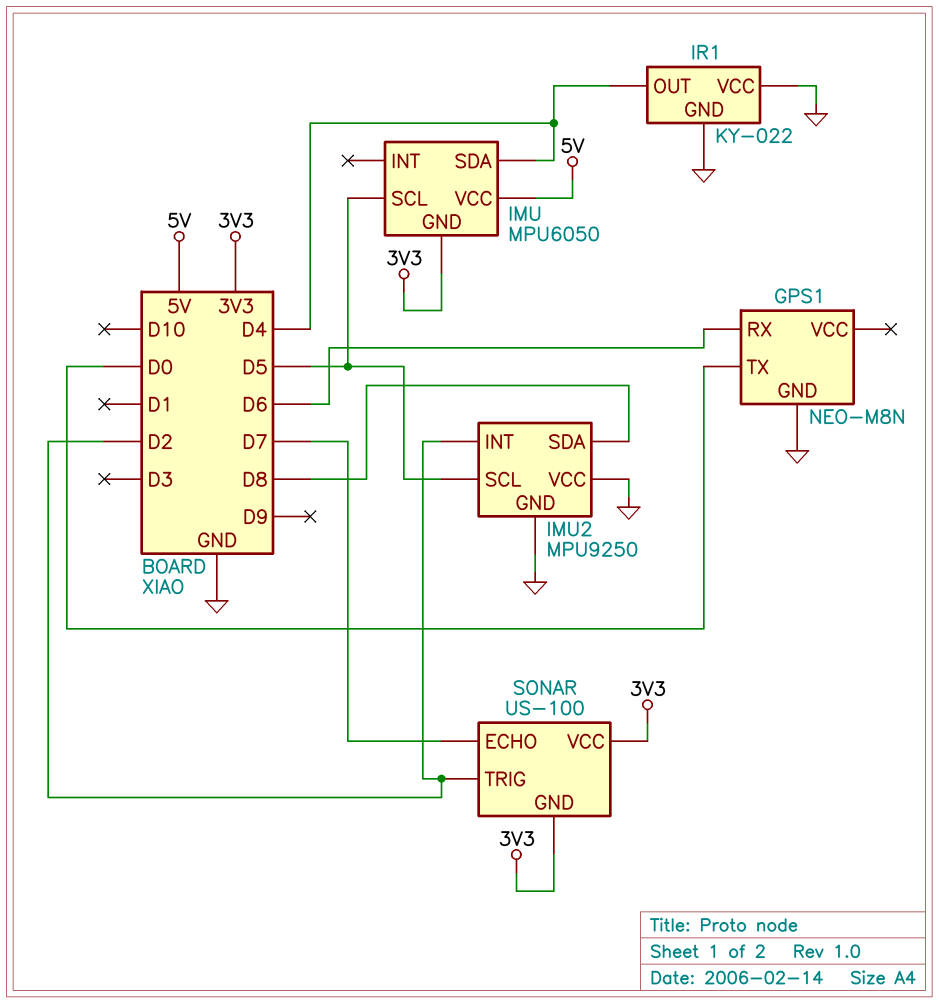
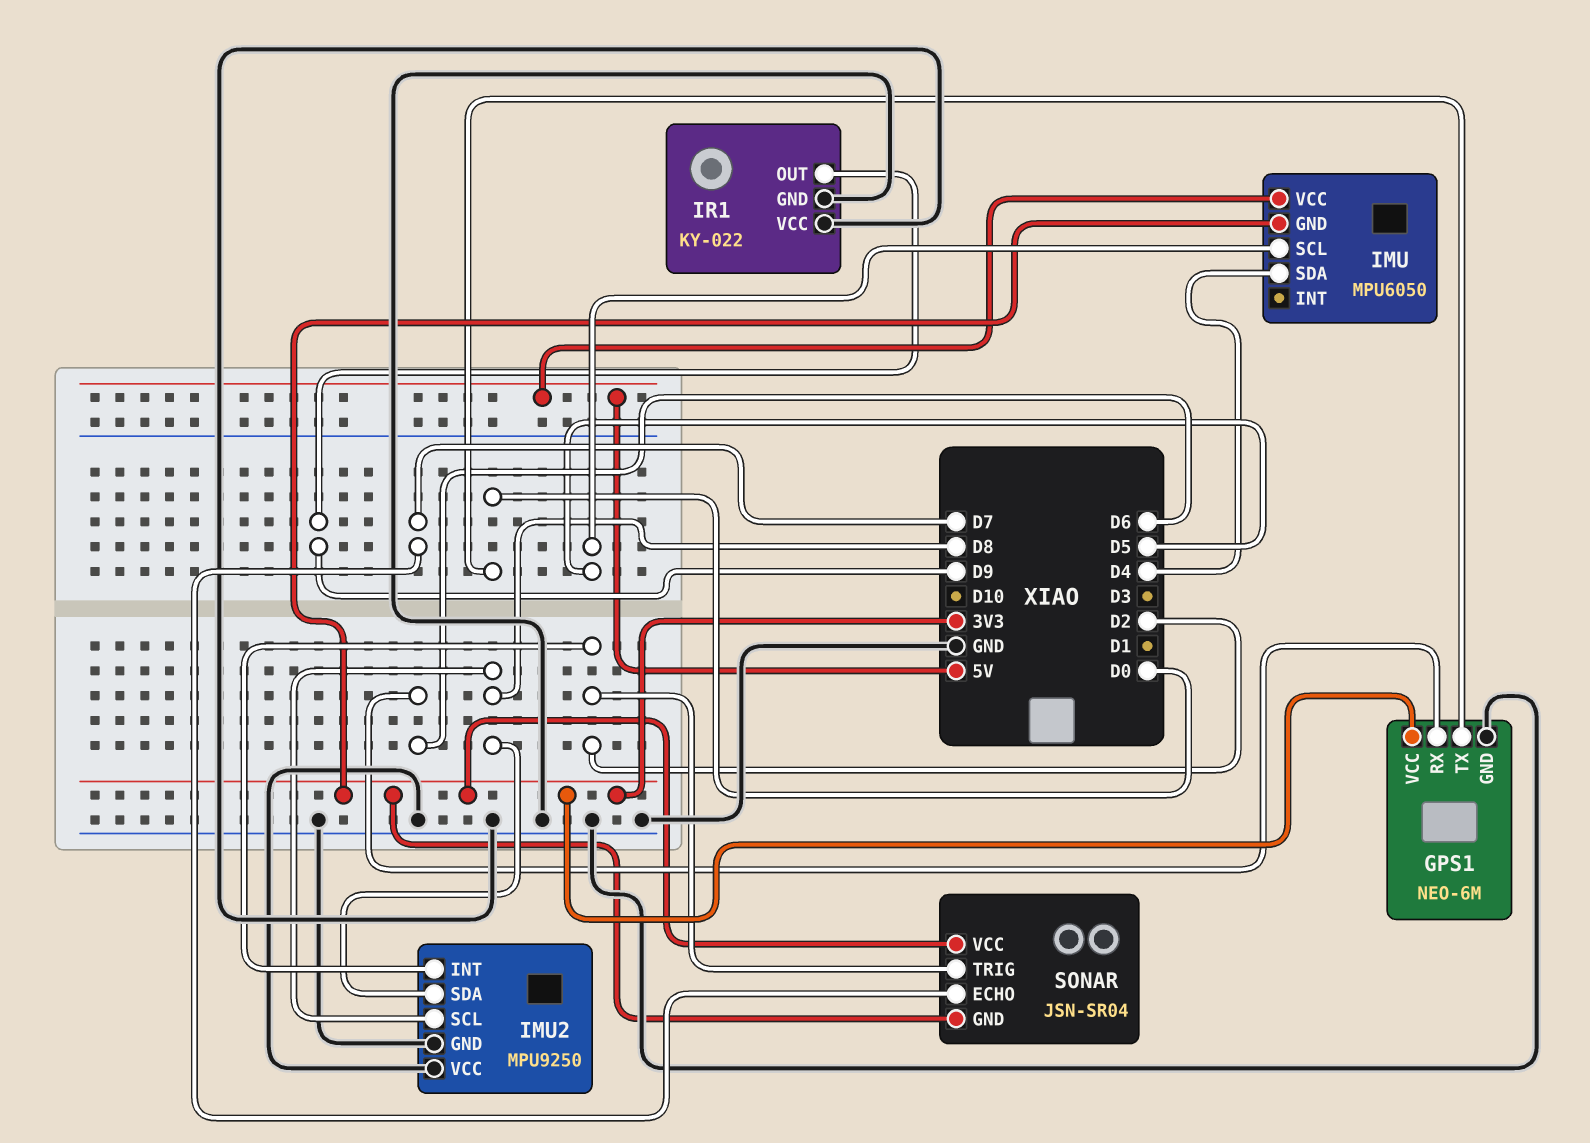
GPS1: NEO-M8N -> NEO-6M
GPS1 pin VCC: none -> 3V3
IMU2 pin SCL: D5 -> D8
IR1 pin OUT: D4 -> D9
SONAR: US-100 -> JSN-SR04

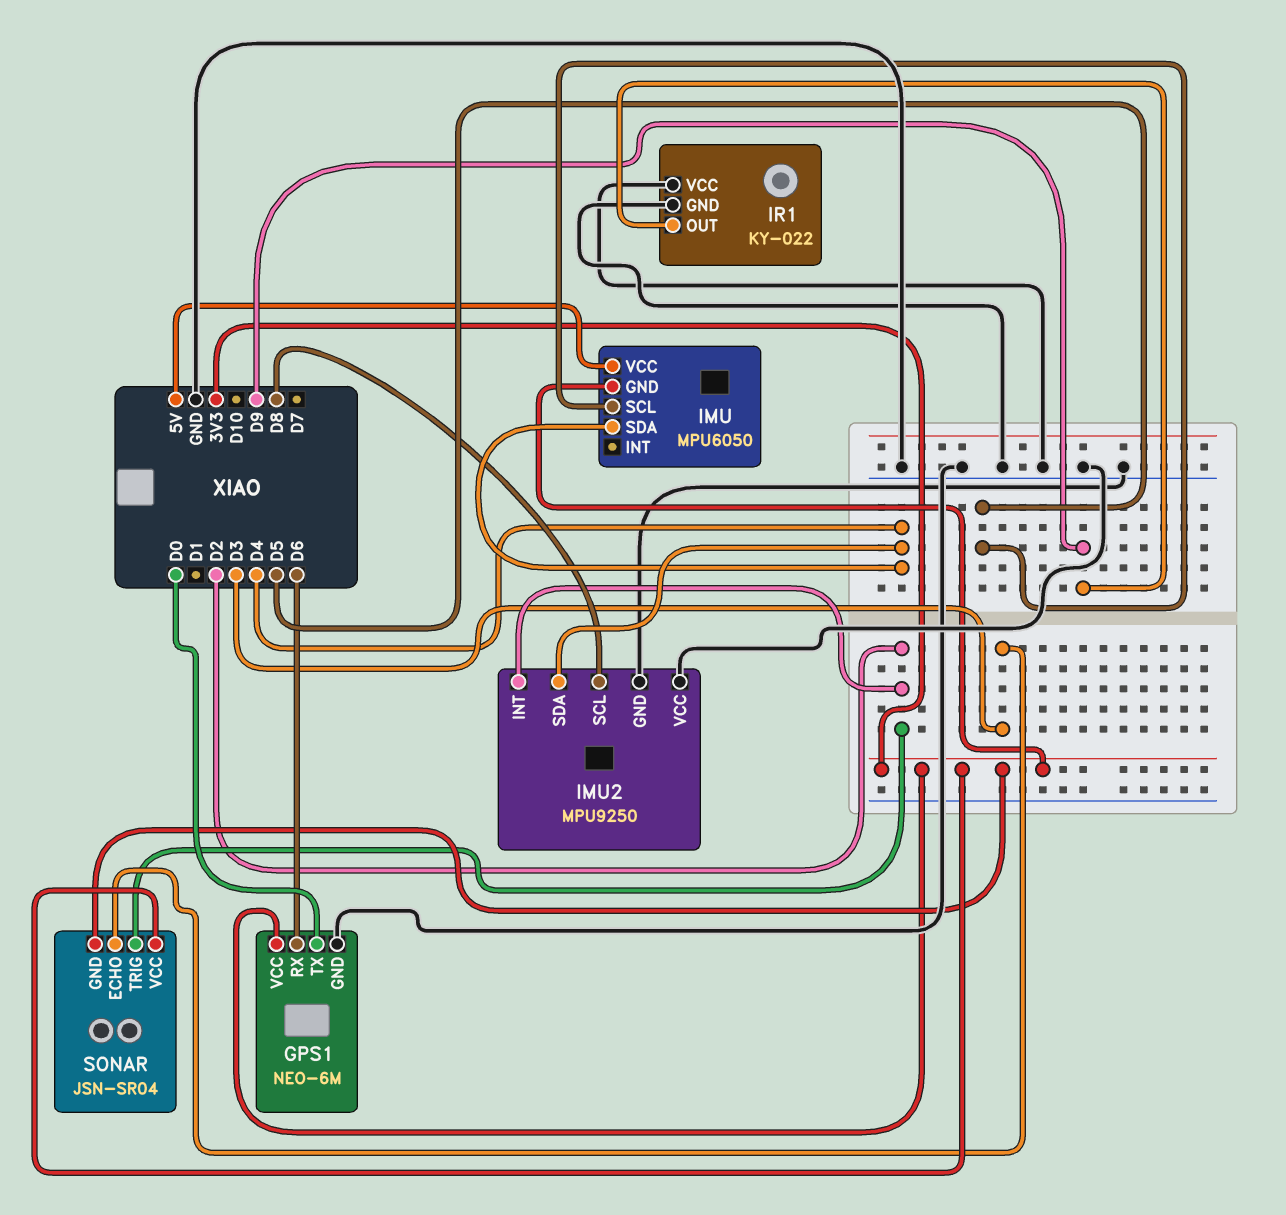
IMU2 pin SDA: D8 -> D4
SONAR pin ECHO: D7 -> D3

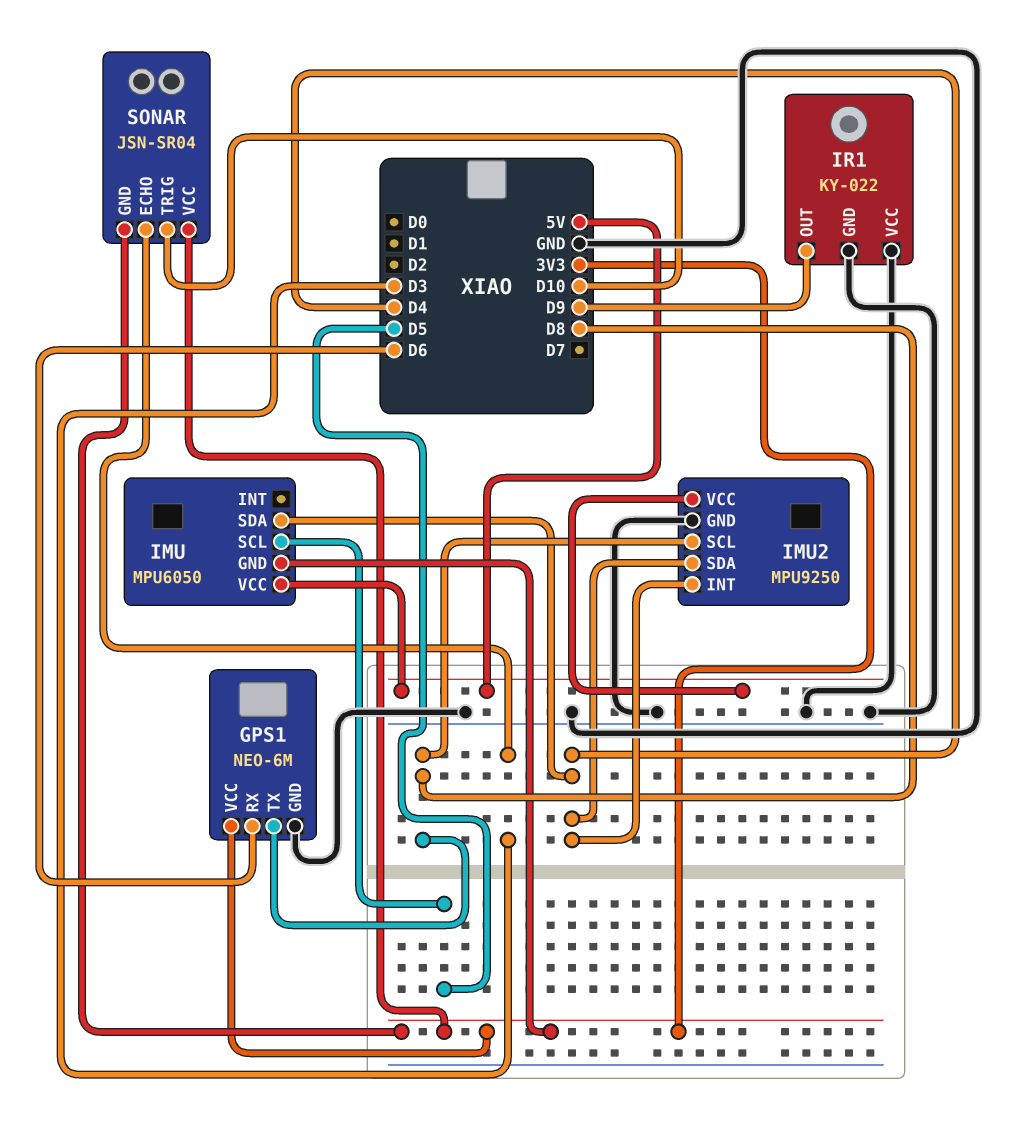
GPS1 pin TX: D0 -> D8
IMU2 pin INT: D2 -> D4
IMU2 pin VCC: GND -> 5V
SONAR pin TRIG: D2 -> D10

